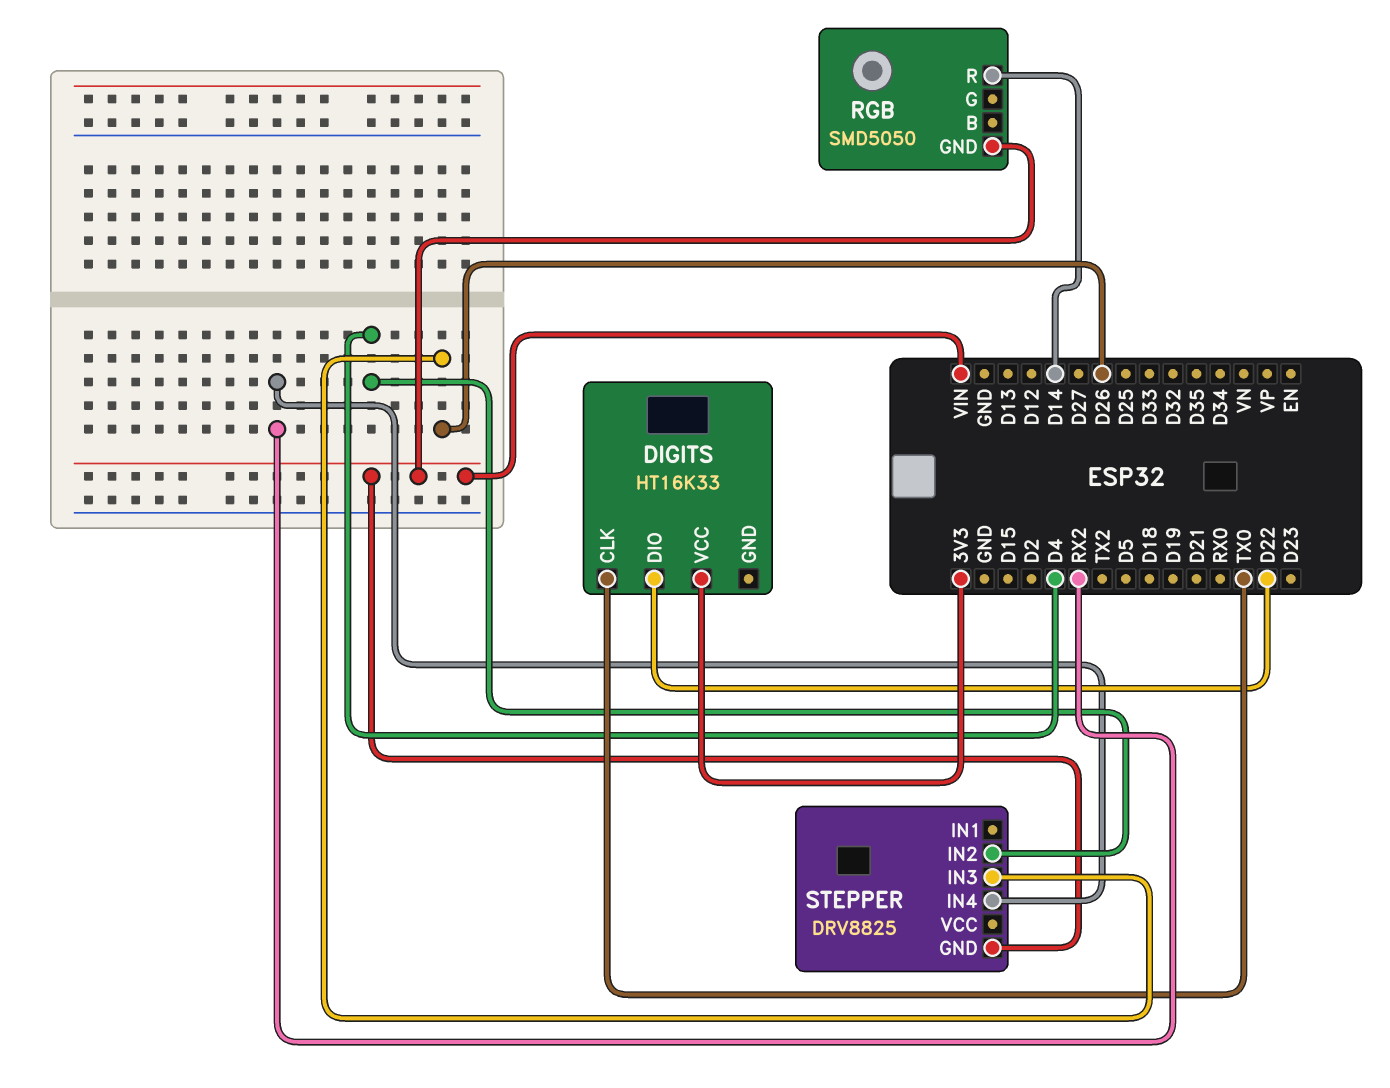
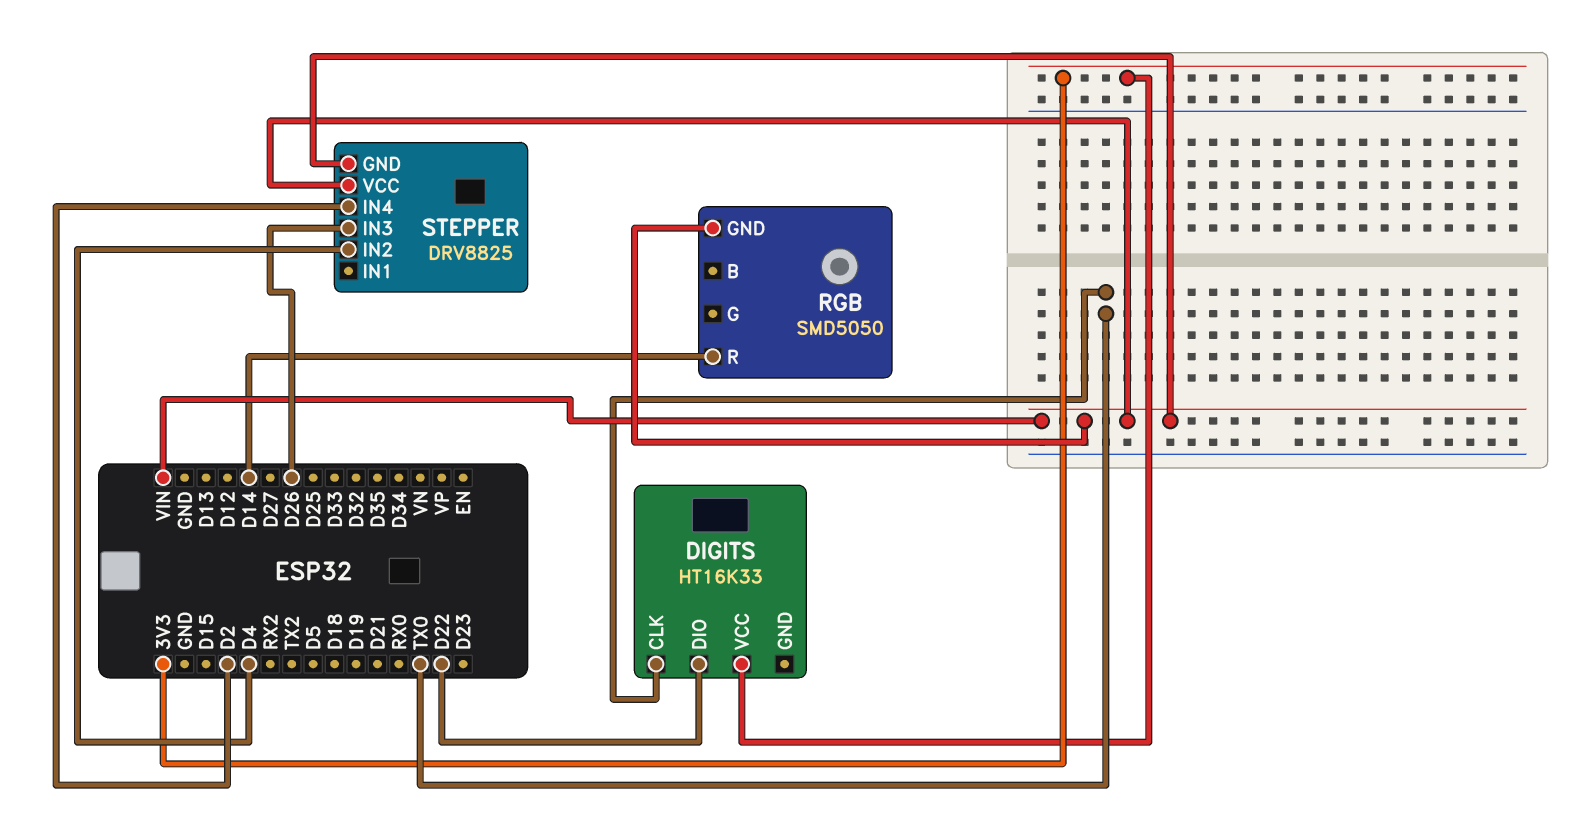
STEPPER pin IN4: RX2 -> D2
STEPPER pin VCC: none -> VIN

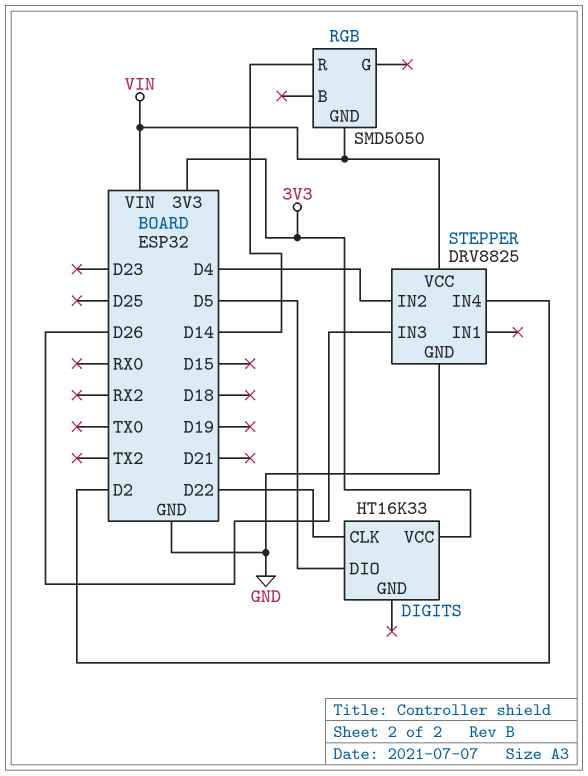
DIGITS pin CLK: TX0 -> D22
DIGITS pin DIO: D22 -> D5
STEPPER pin GND: VIN -> GND

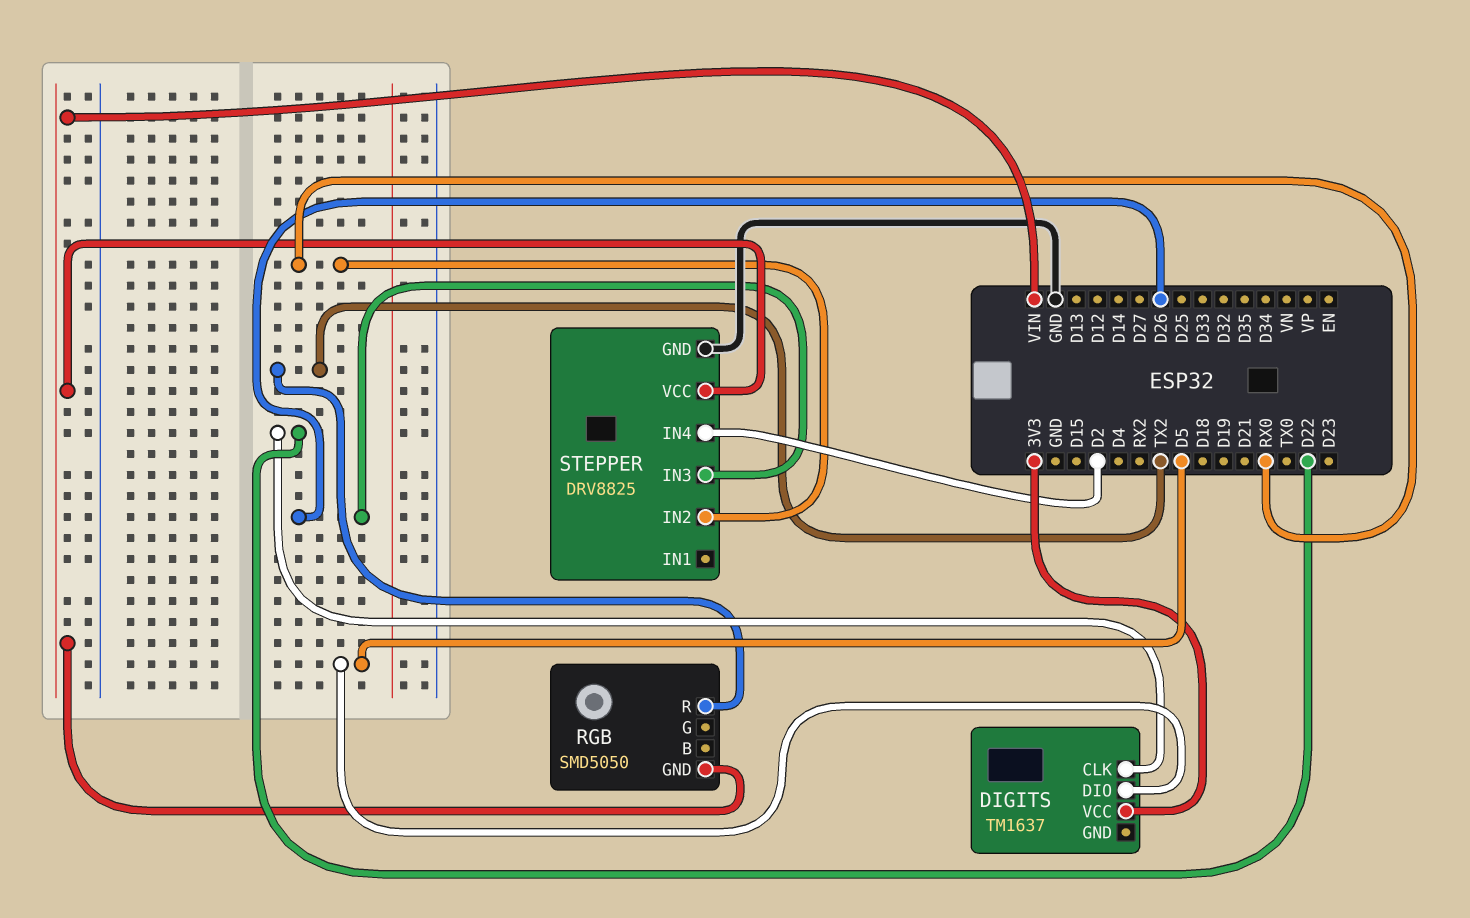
DIGITS: HT16K33 -> TM1637
RGB pin R: D14 -> TX2
STEPPER pin IN2: D4 -> RX0

